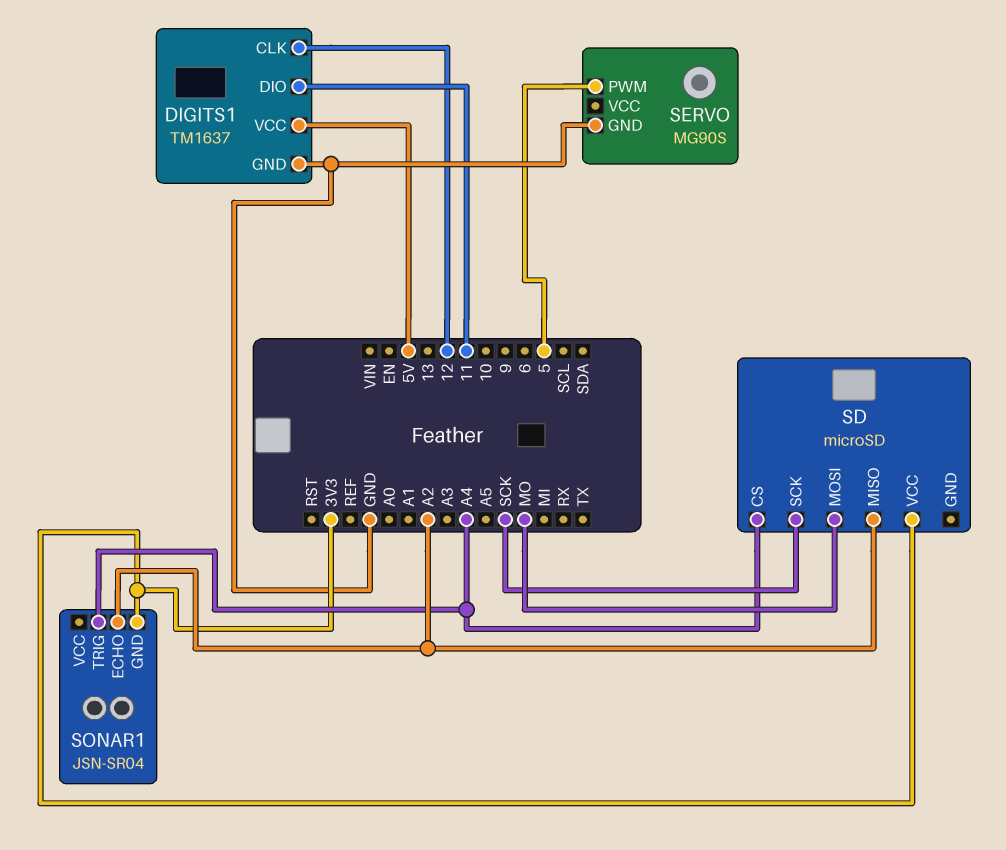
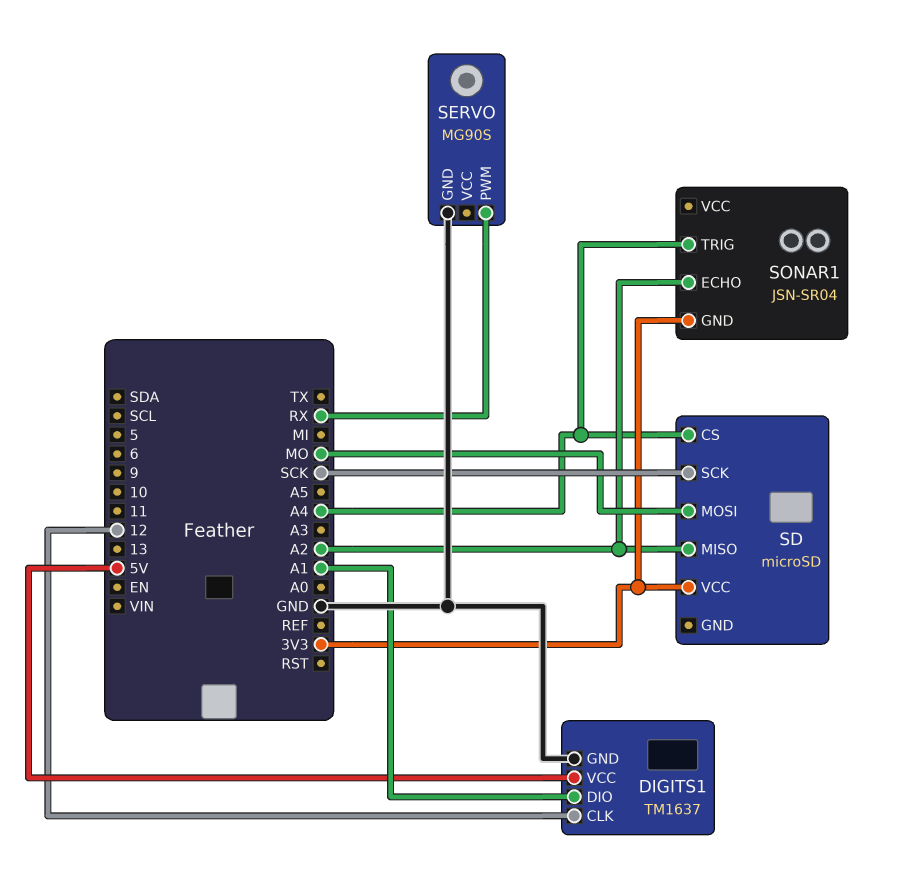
DIGITS1 pin DIO: 11 -> A1
SERVO pin PWM: 5 -> RX

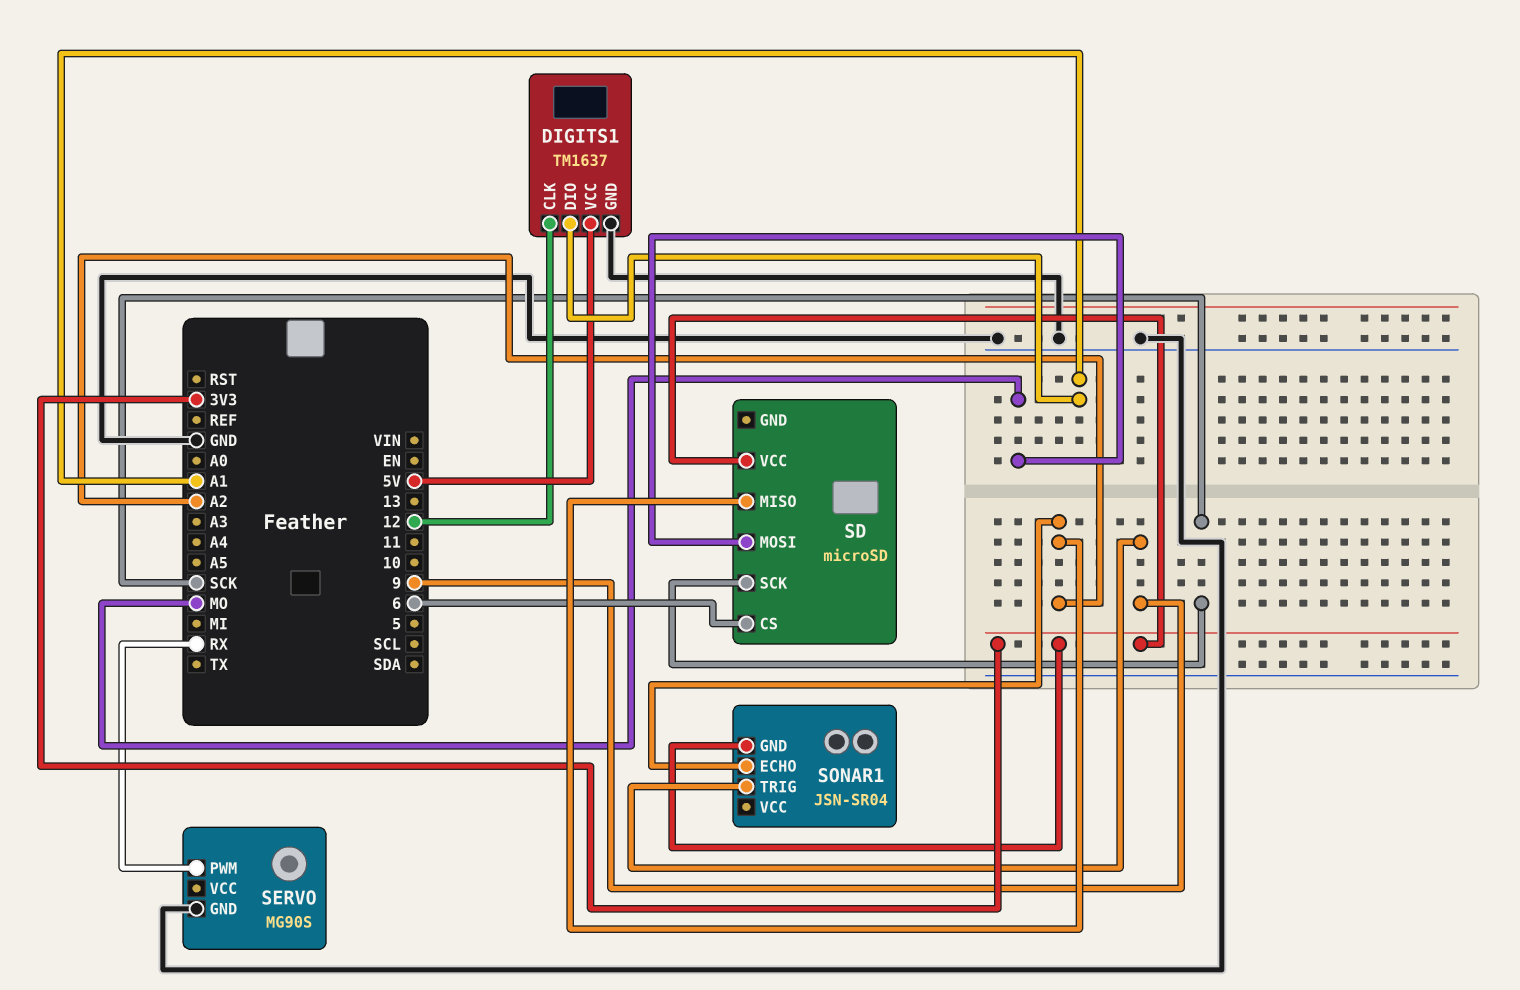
SD pin CS: A4 -> 6
SONAR1 pin TRIG: A4 -> 9

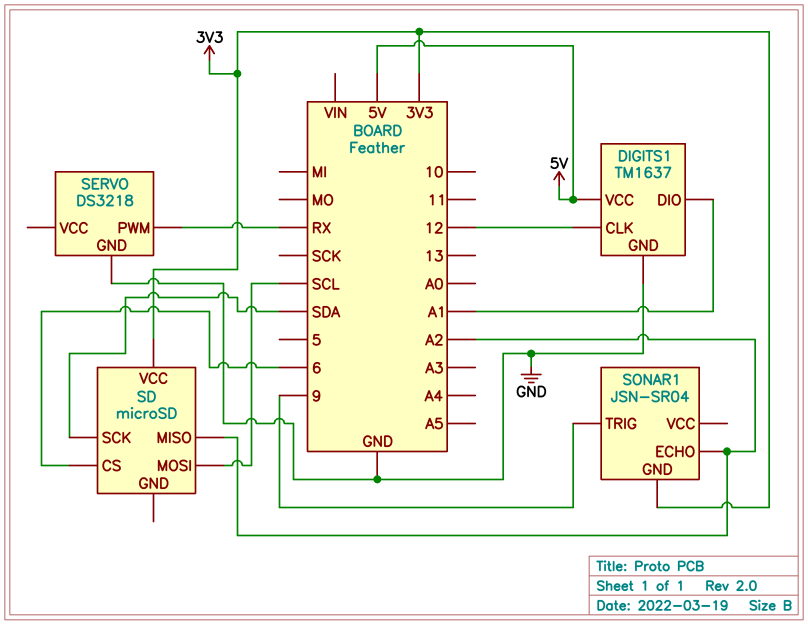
SD pin MOSI: MO -> SCL
SD pin SCK: SCK -> SDA
SERVO: MG90S -> DS3218

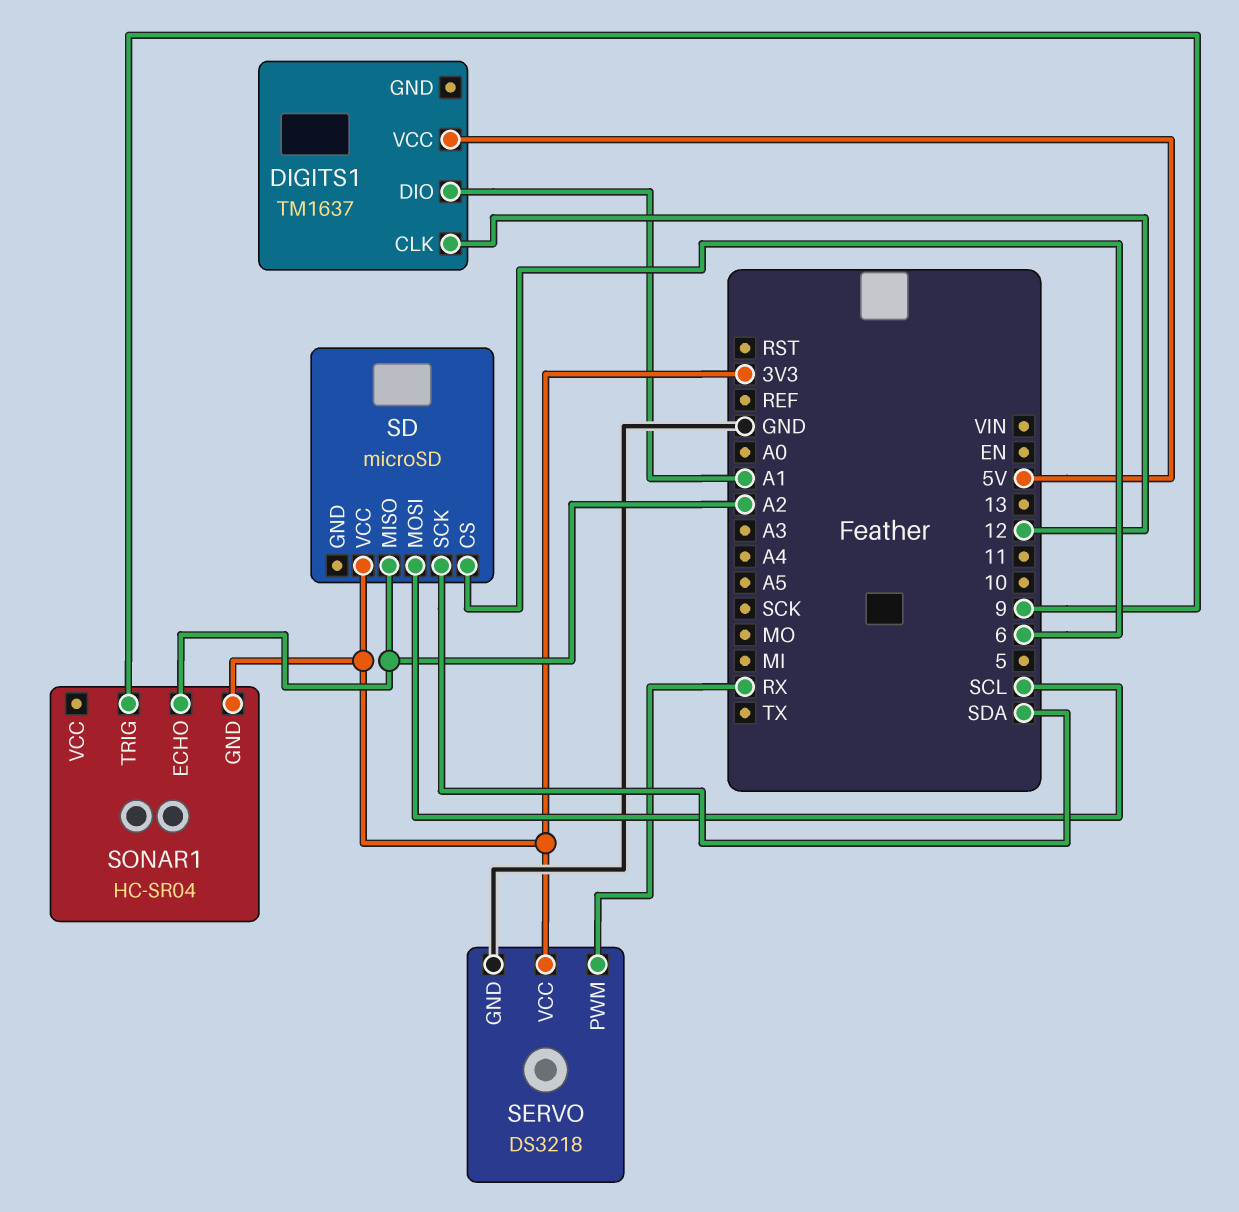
DIGITS1 pin GND: GND -> none
SERVO pin VCC: none -> 3V3
SONAR1: JSN-SR04 -> HC-SR04

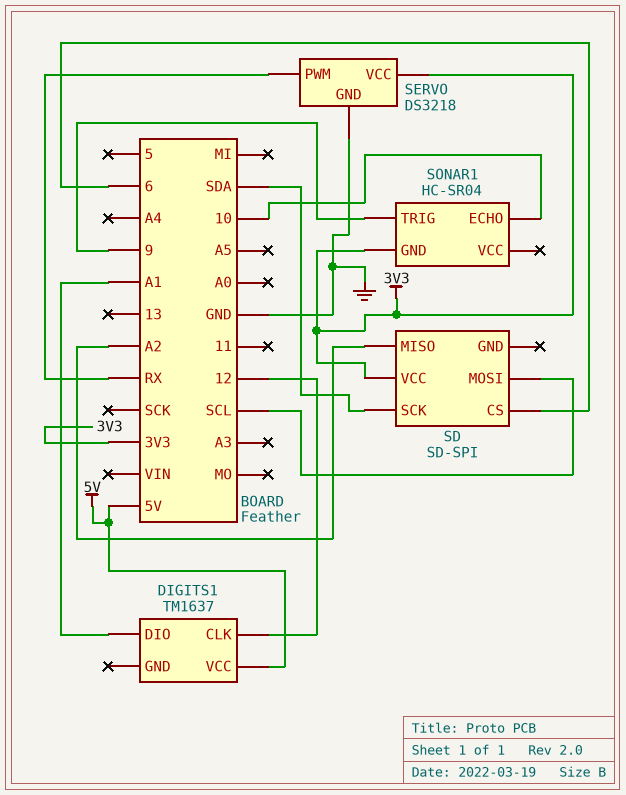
SD: microSD -> SD-SPI
SONAR1 pin ECHO: A2 -> 10

